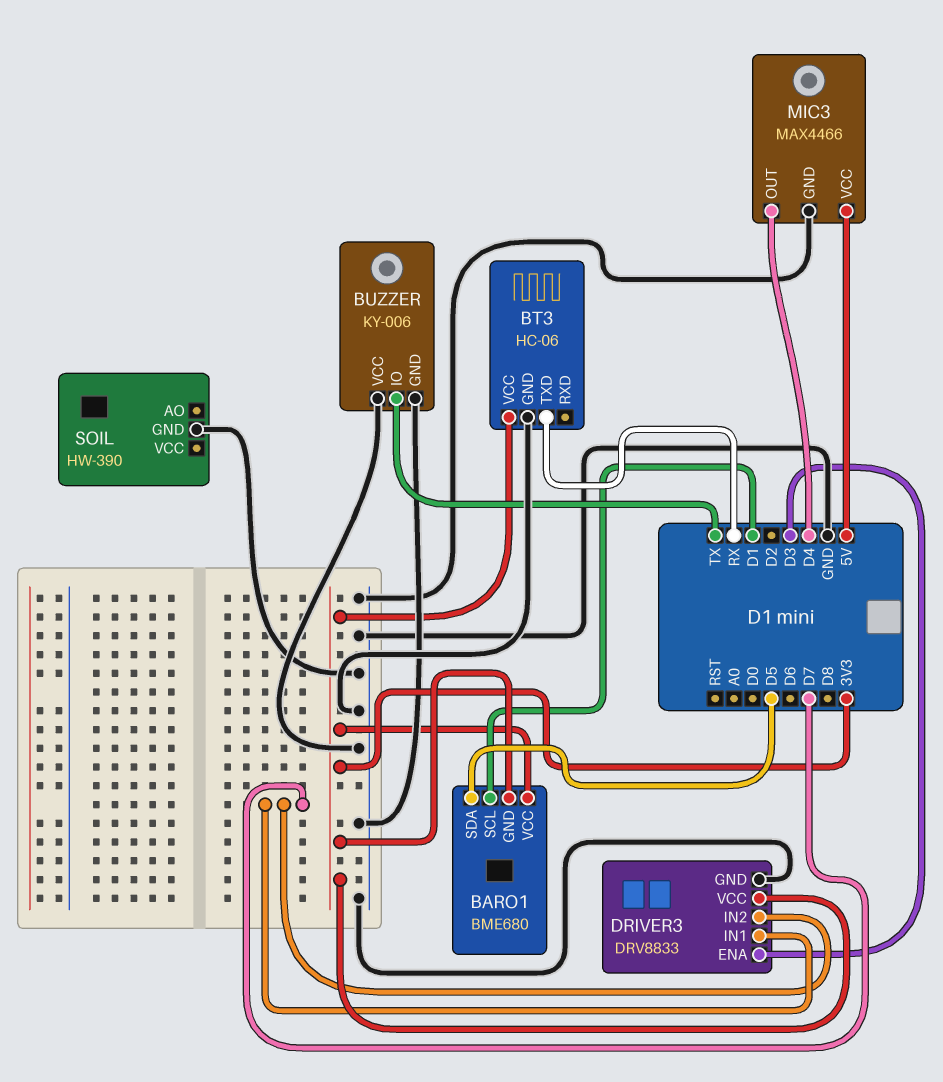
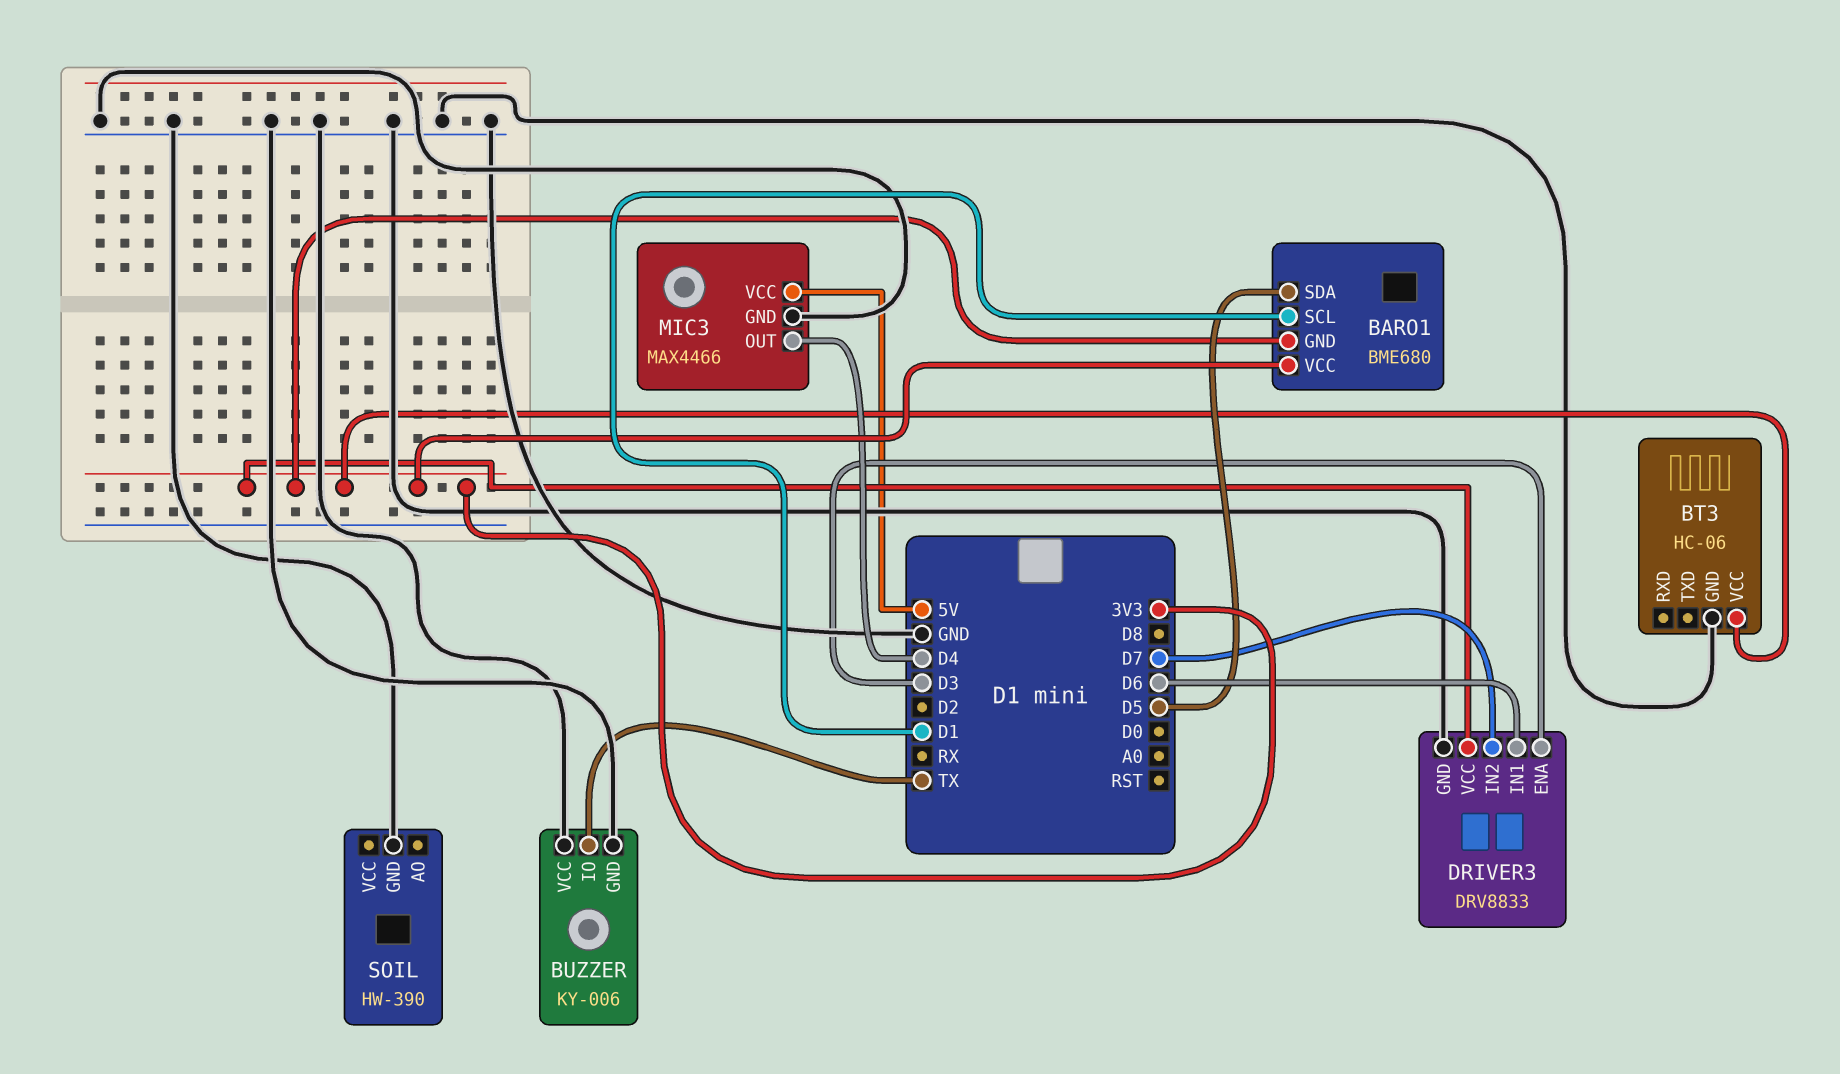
BT3 pin TXD: RX -> none
DRIVER3 pin IN1: D7 -> D6

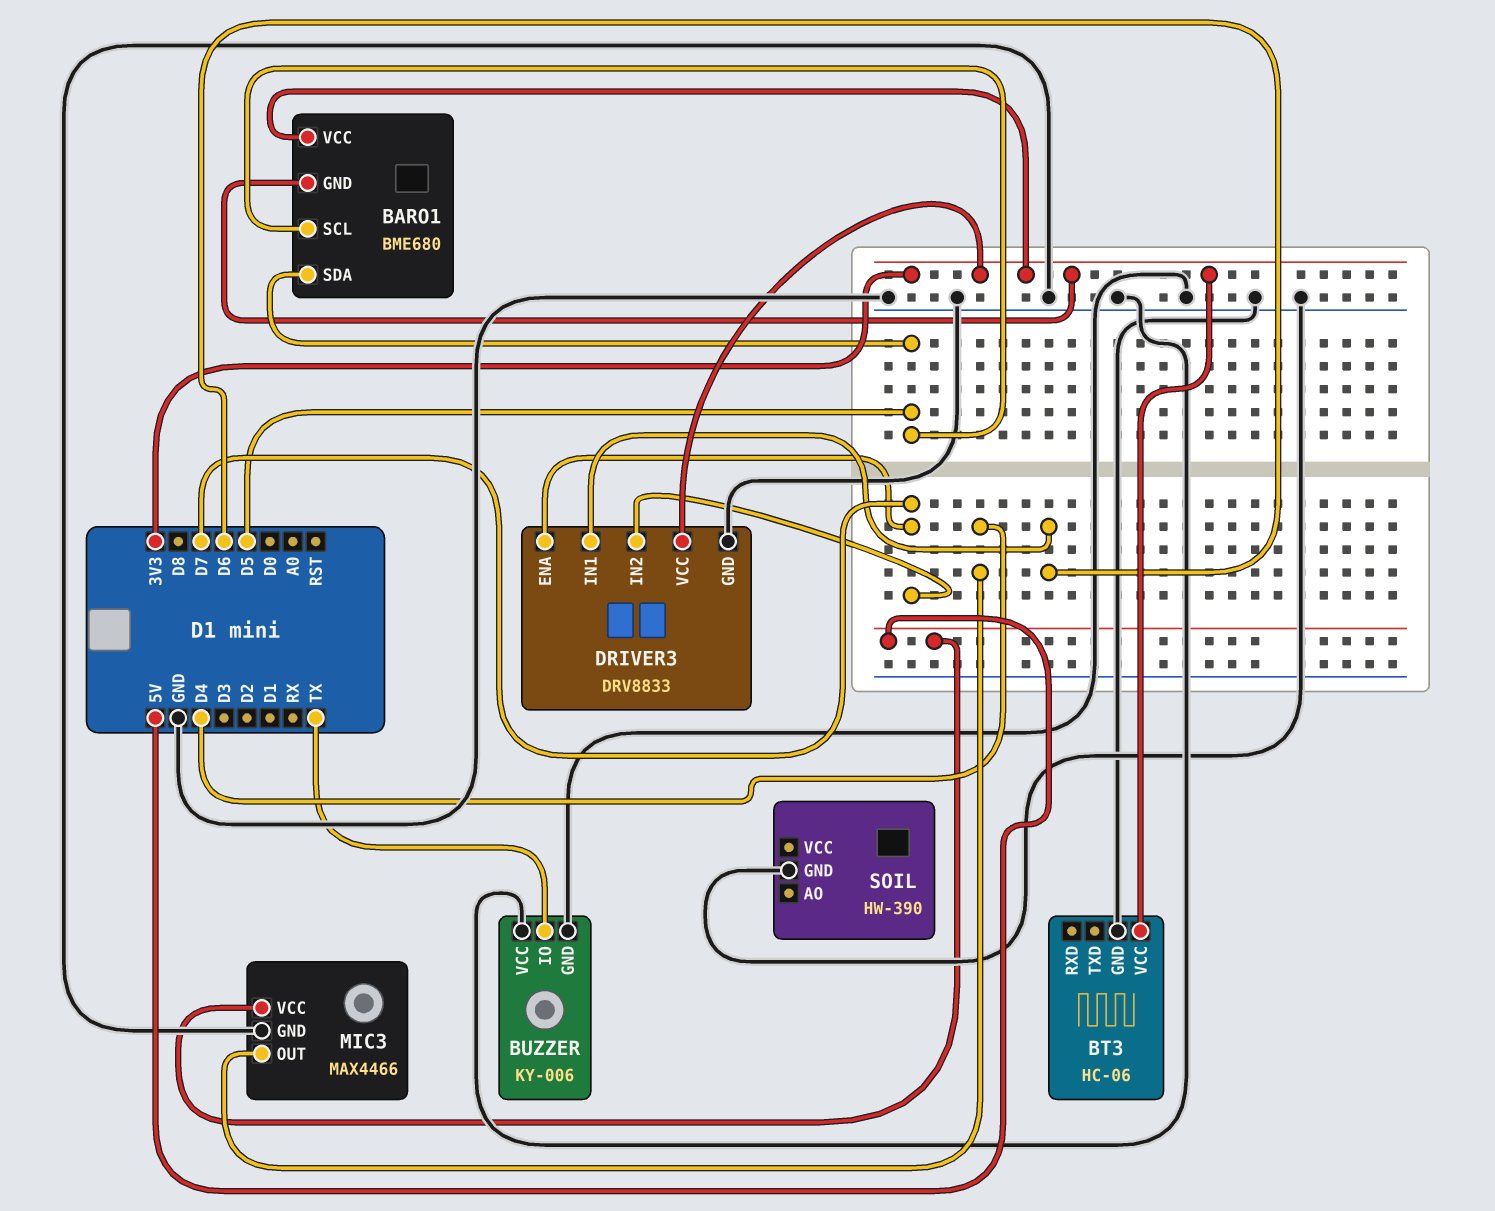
BARO1 pin SCL: D1 -> D5
DRIVER3 pin ENA: D3 -> D7

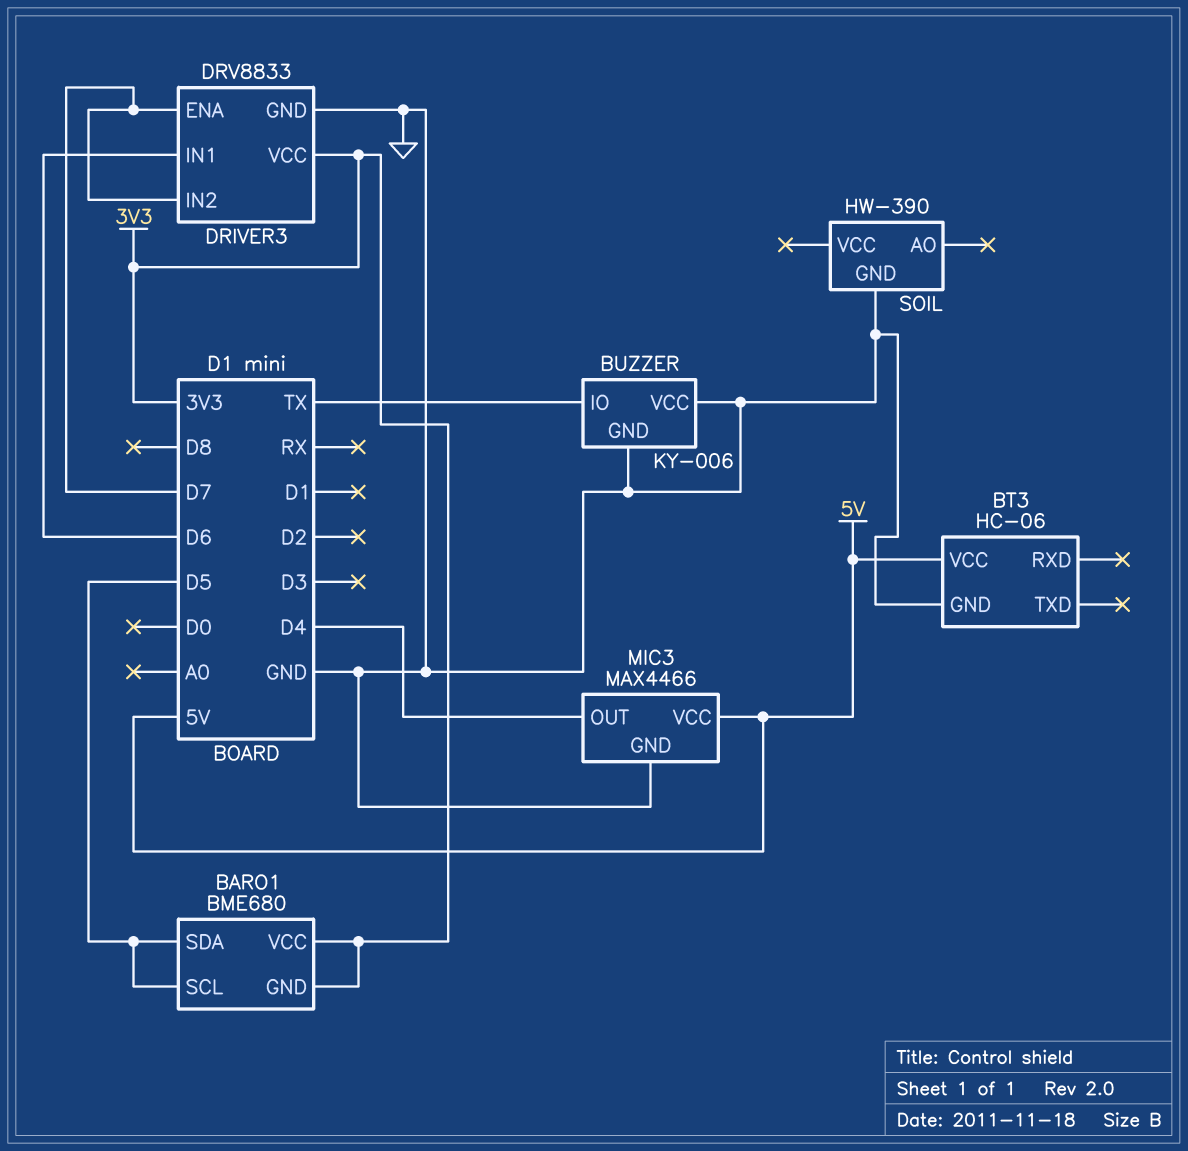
BT3 pin VCC: 3V3 -> 5V

